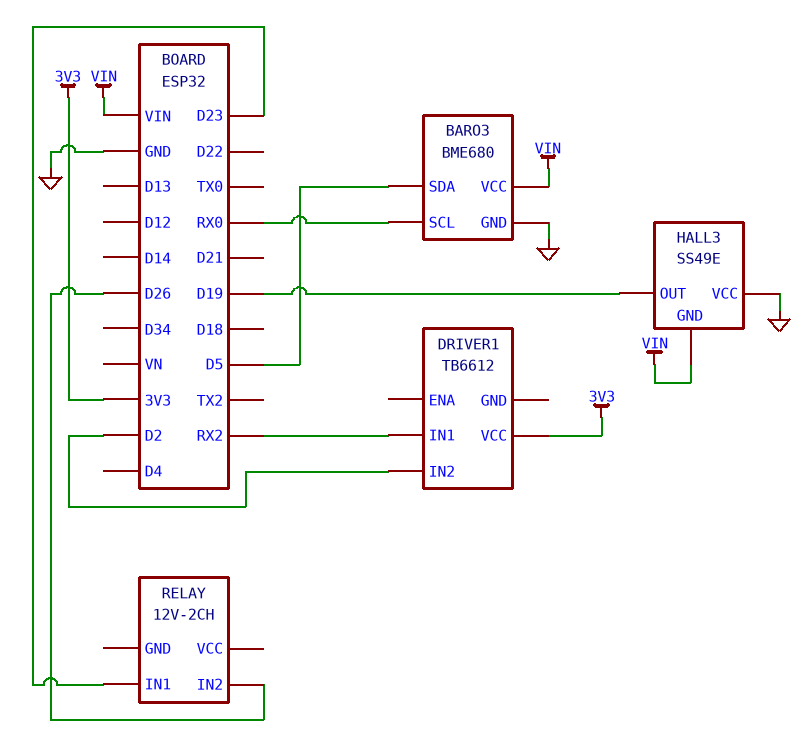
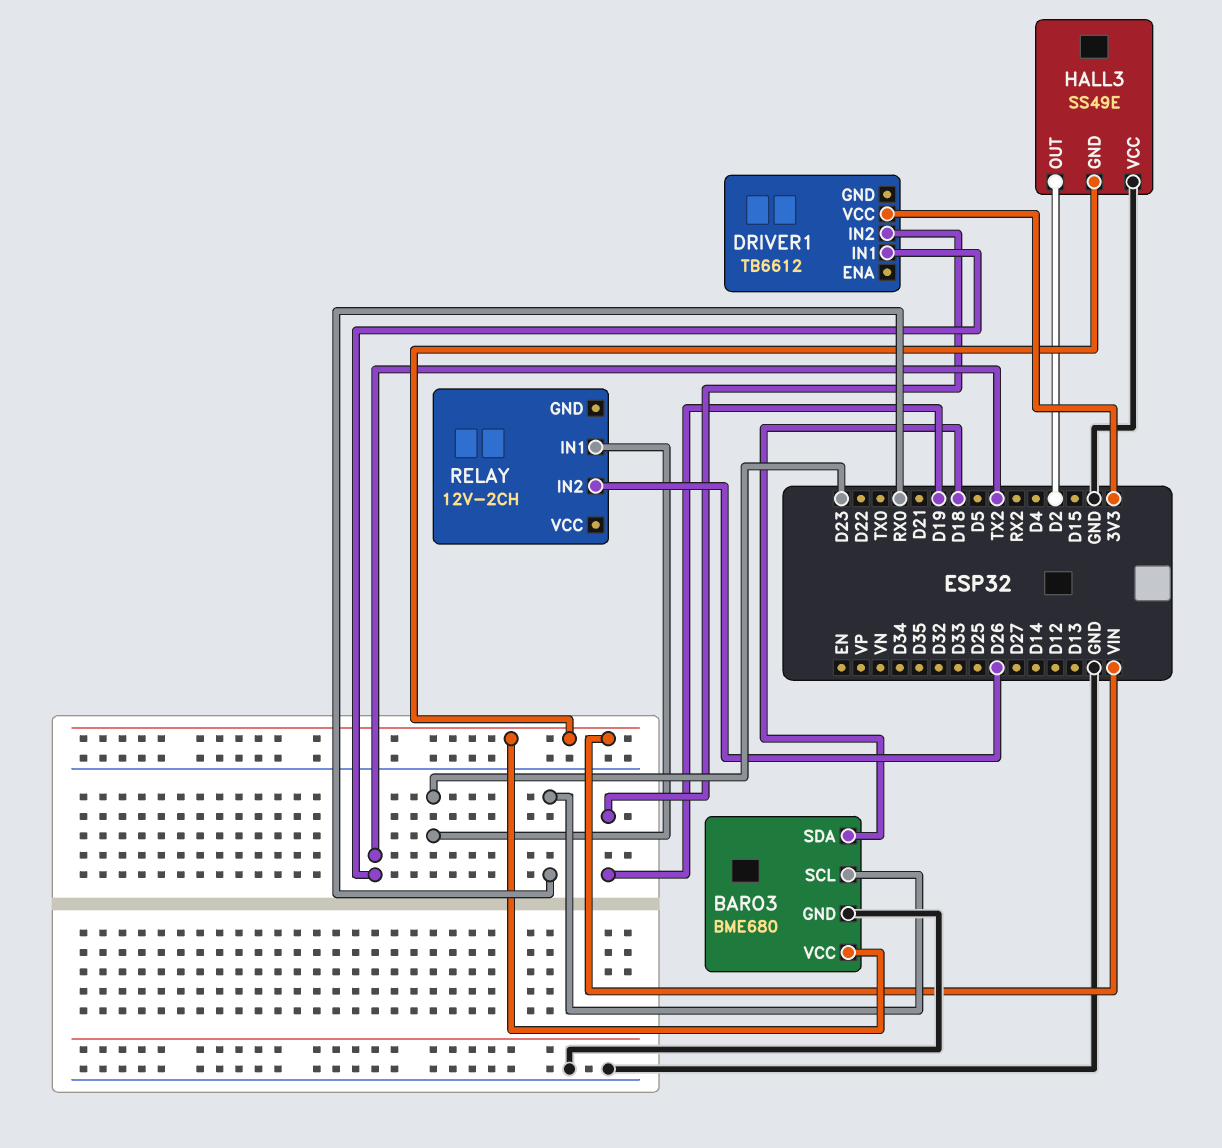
BARO3 pin SDA: D5 -> D18
DRIVER1 pin IN1: RX2 -> TX2
DRIVER1 pin IN2: D2 -> D19
HALL3 pin OUT: D19 -> D2

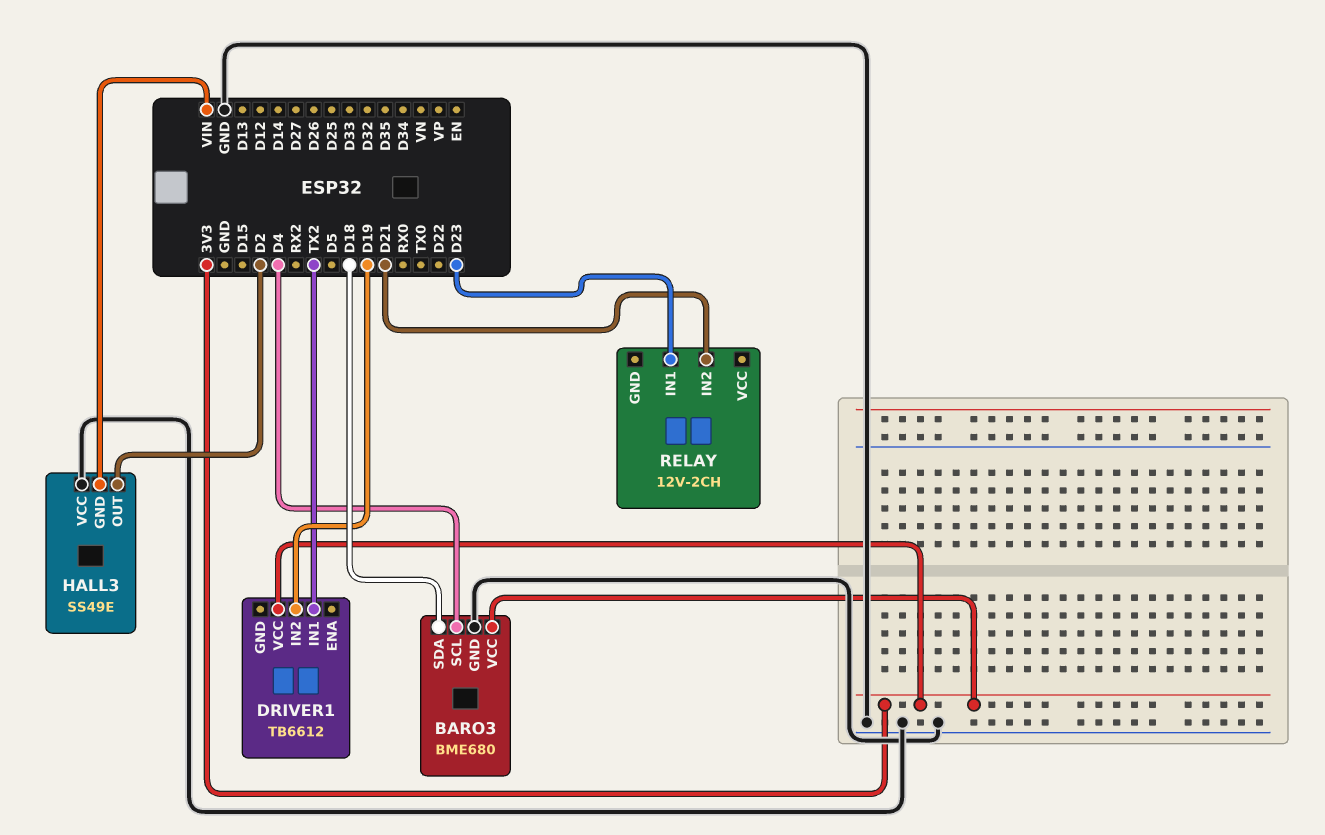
BARO3 pin SCL: RX0 -> D4
BARO3 pin VCC: VIN -> 3V3
RELAY pin IN2: D26 -> D21

